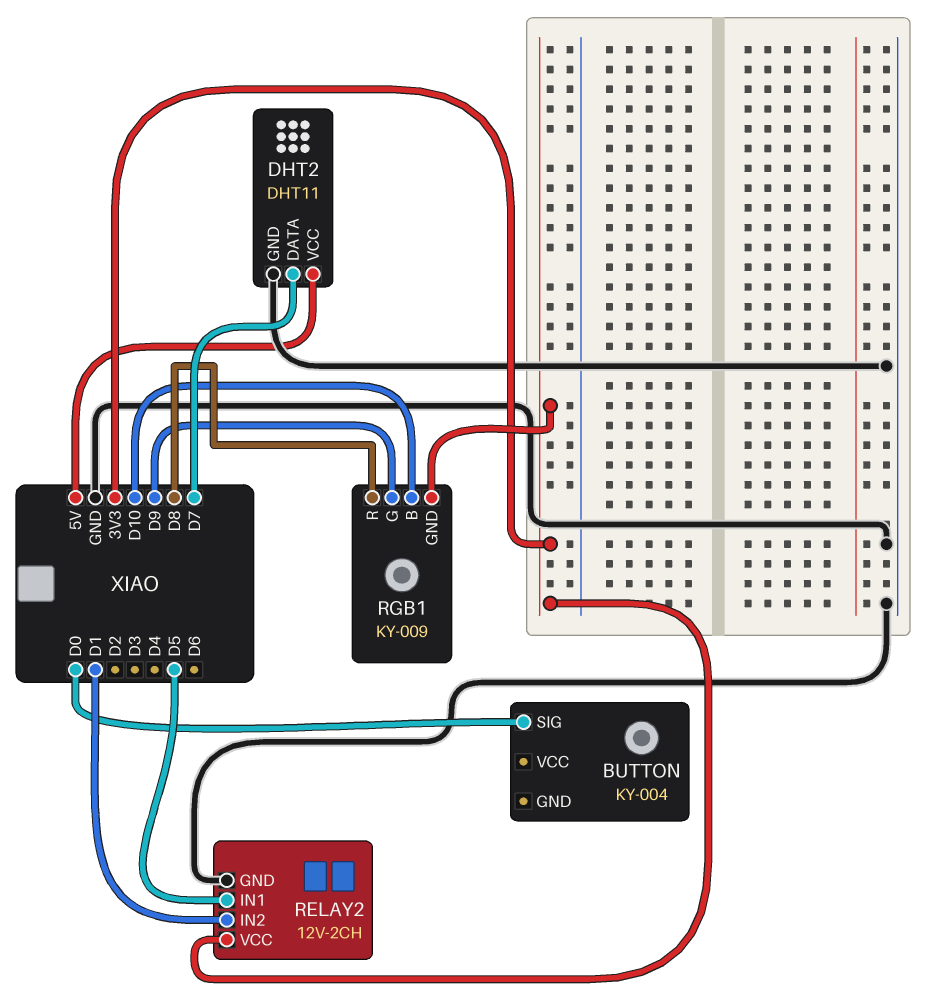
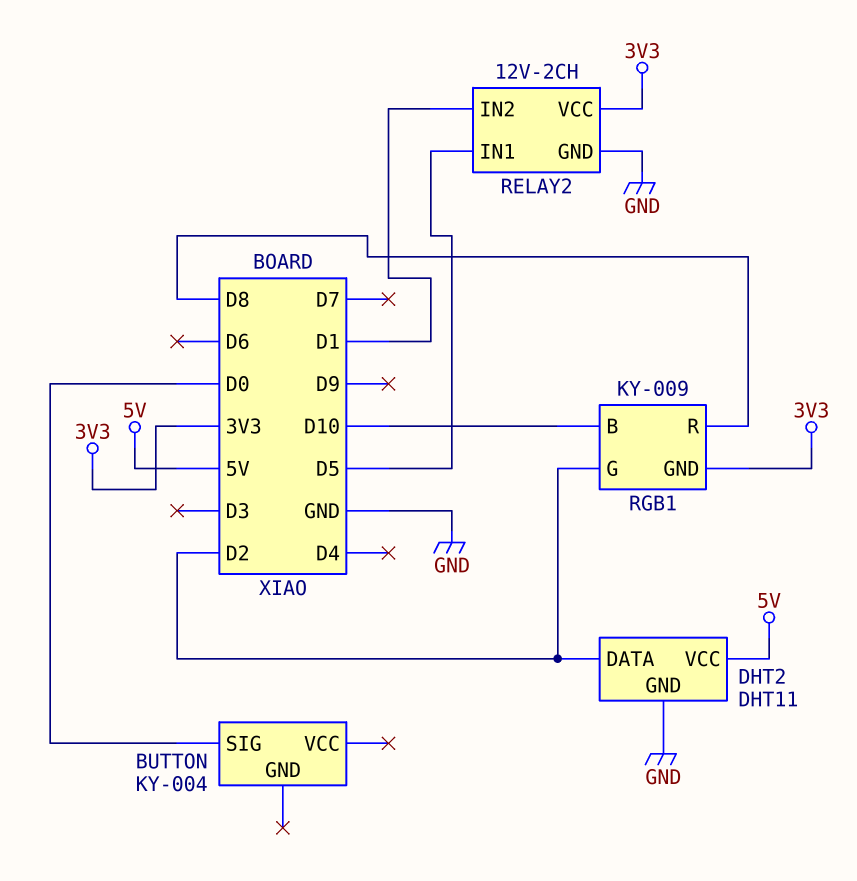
DHT2 pin DATA: D7 -> D2
RGB1 pin G: D9 -> D2

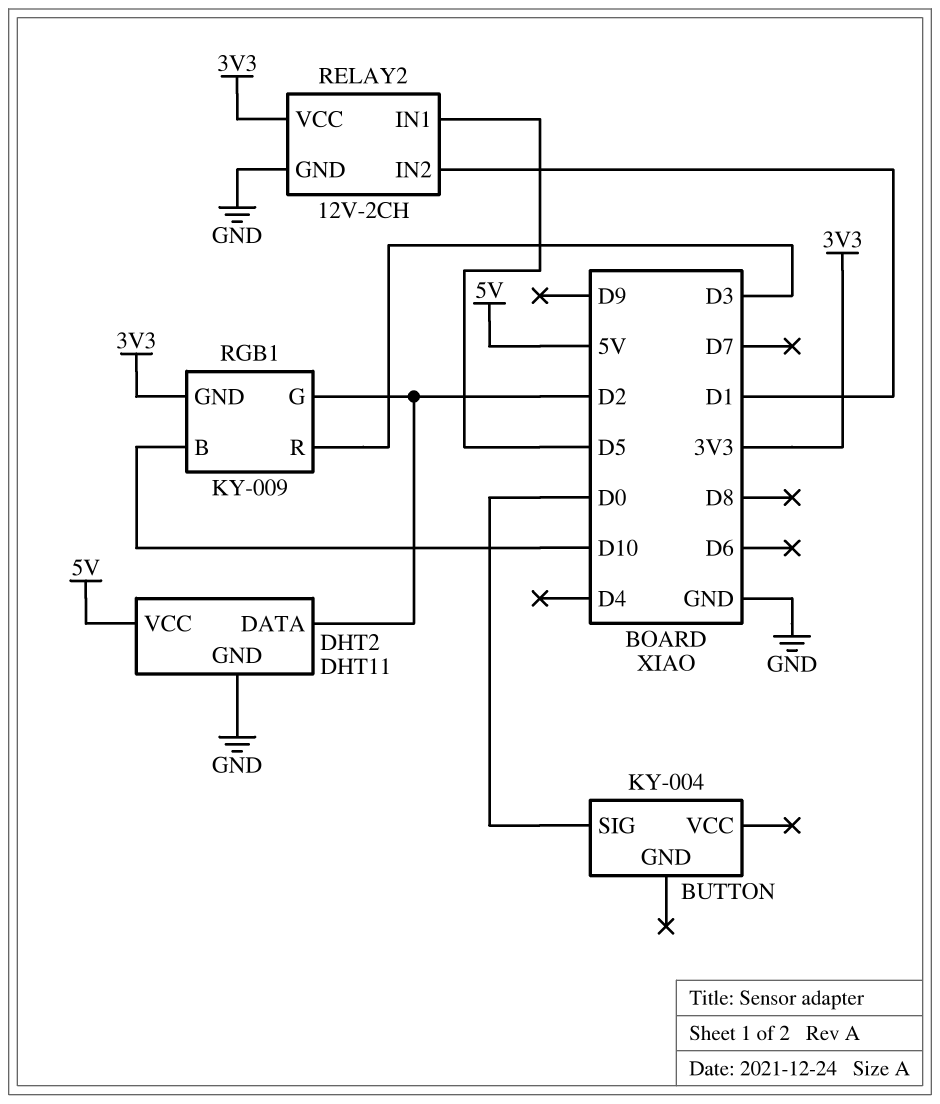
RGB1 pin R: D8 -> D3

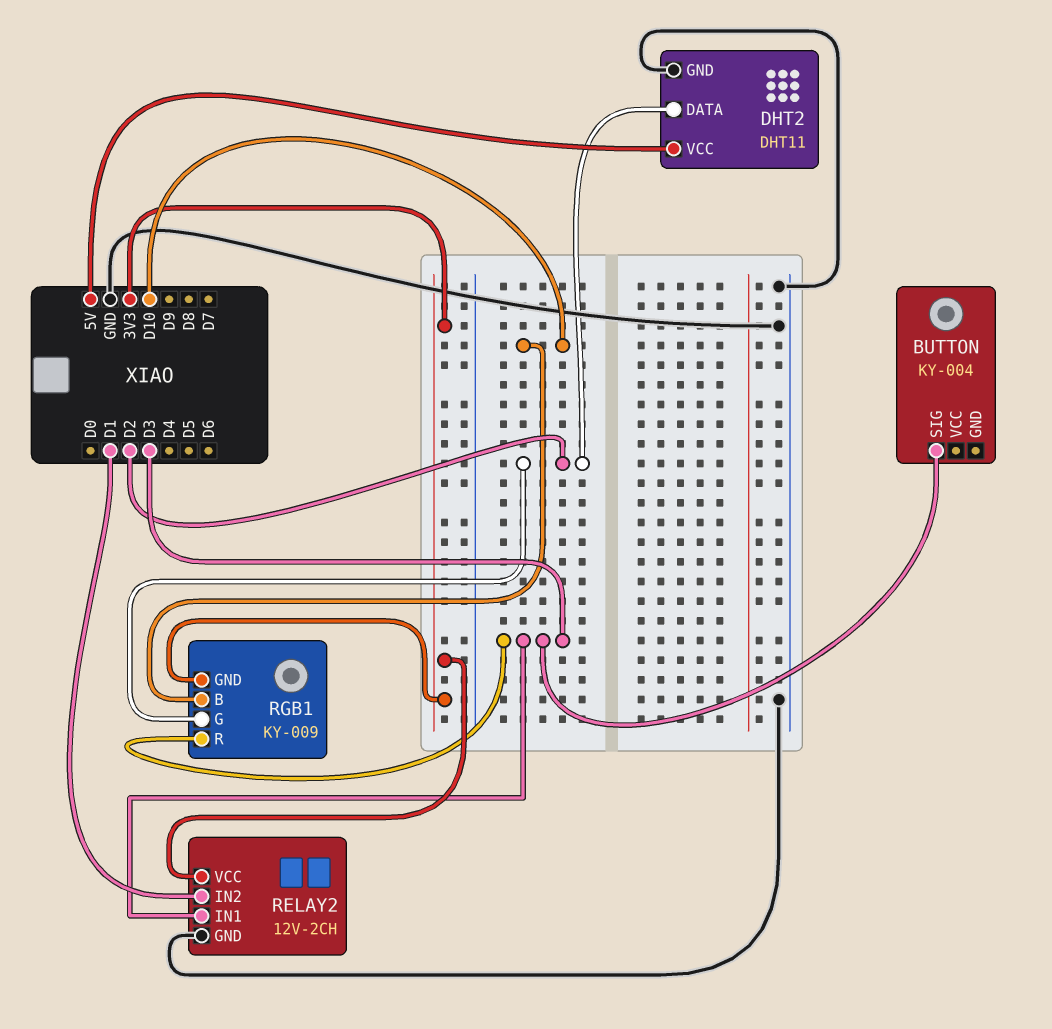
BUTTON pin SIG: D0 -> D3
RELAY2 pin IN1: D5 -> D3

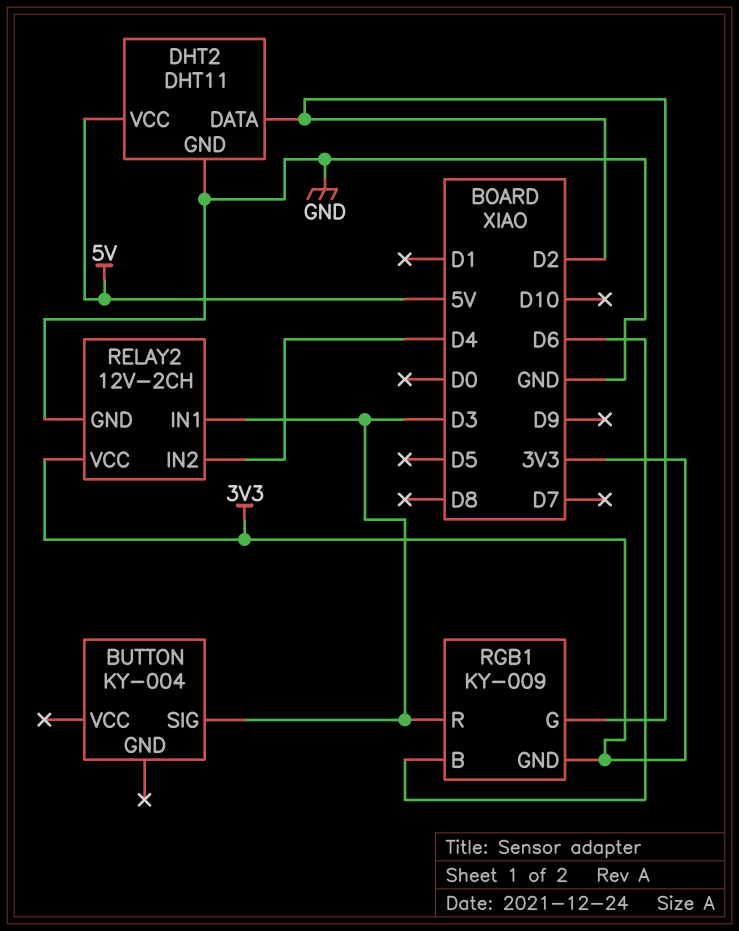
RELAY2 pin IN2: D1 -> D4
RGB1 pin B: D10 -> D6

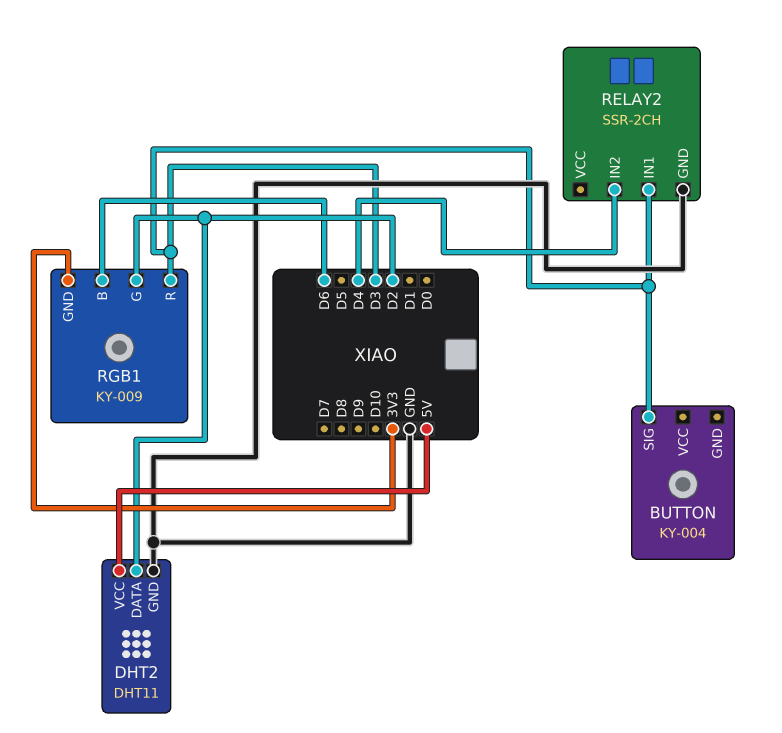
RELAY2: 12V-2CH -> SSR-2CH
RELAY2 pin VCC: 3V3 -> none

